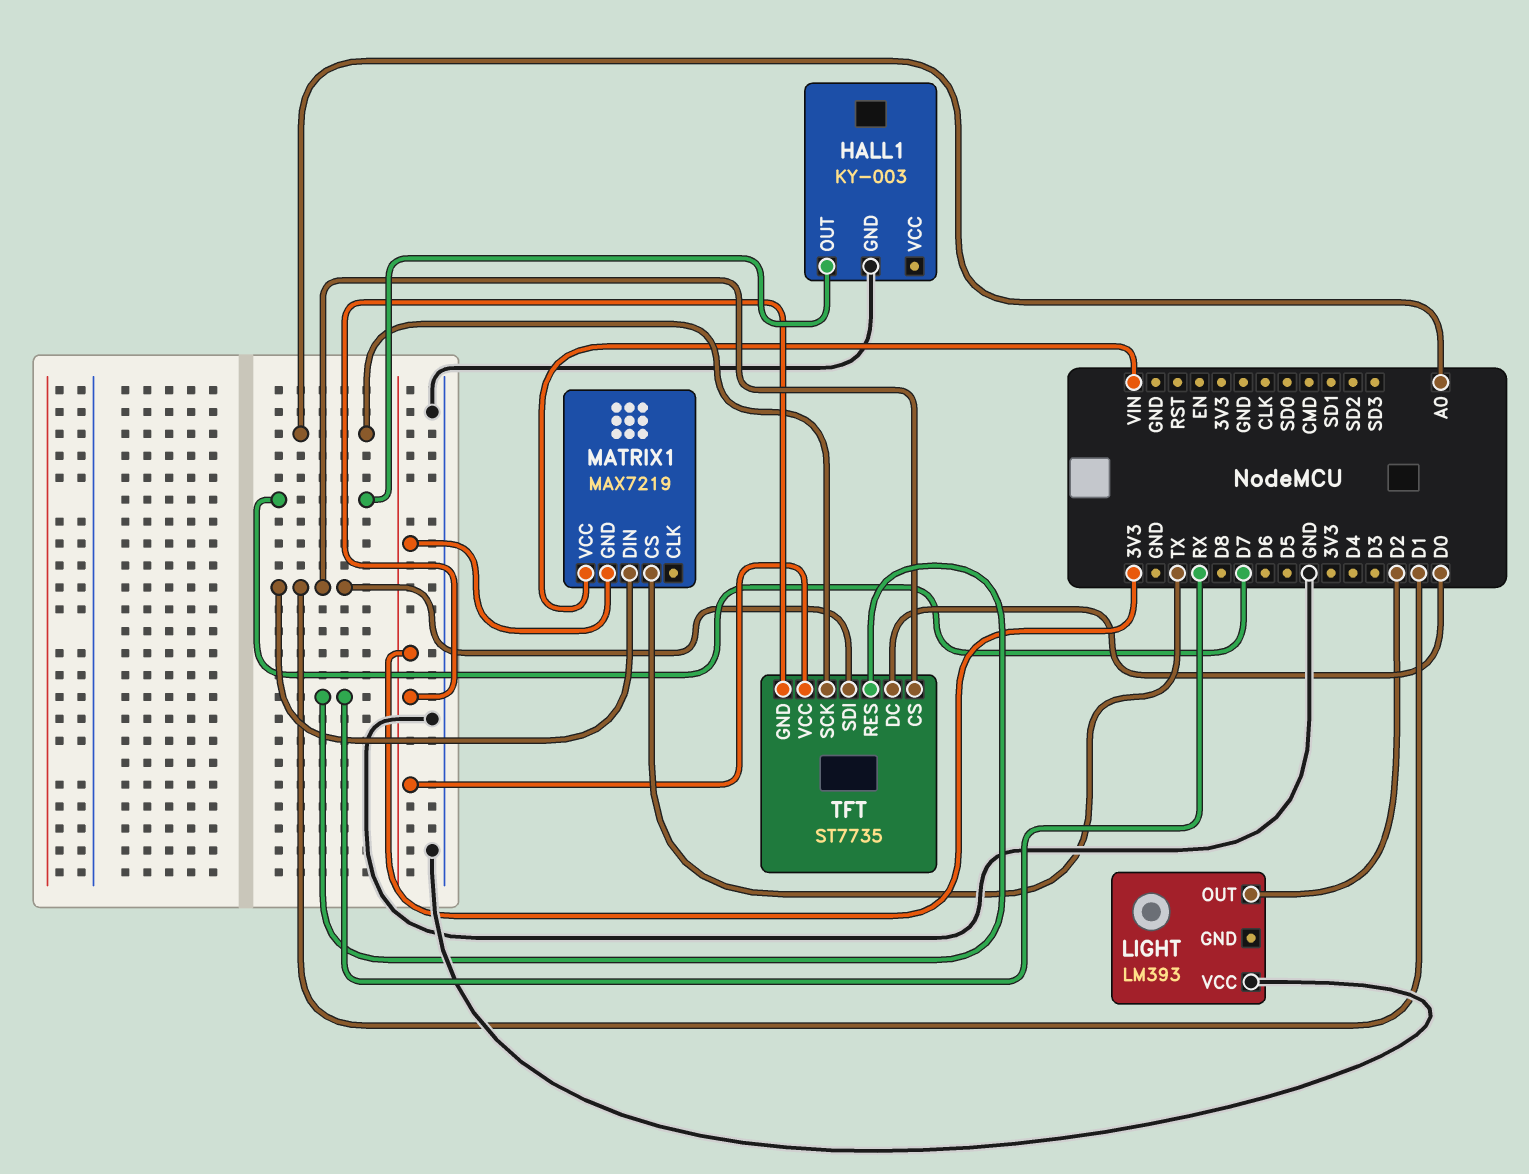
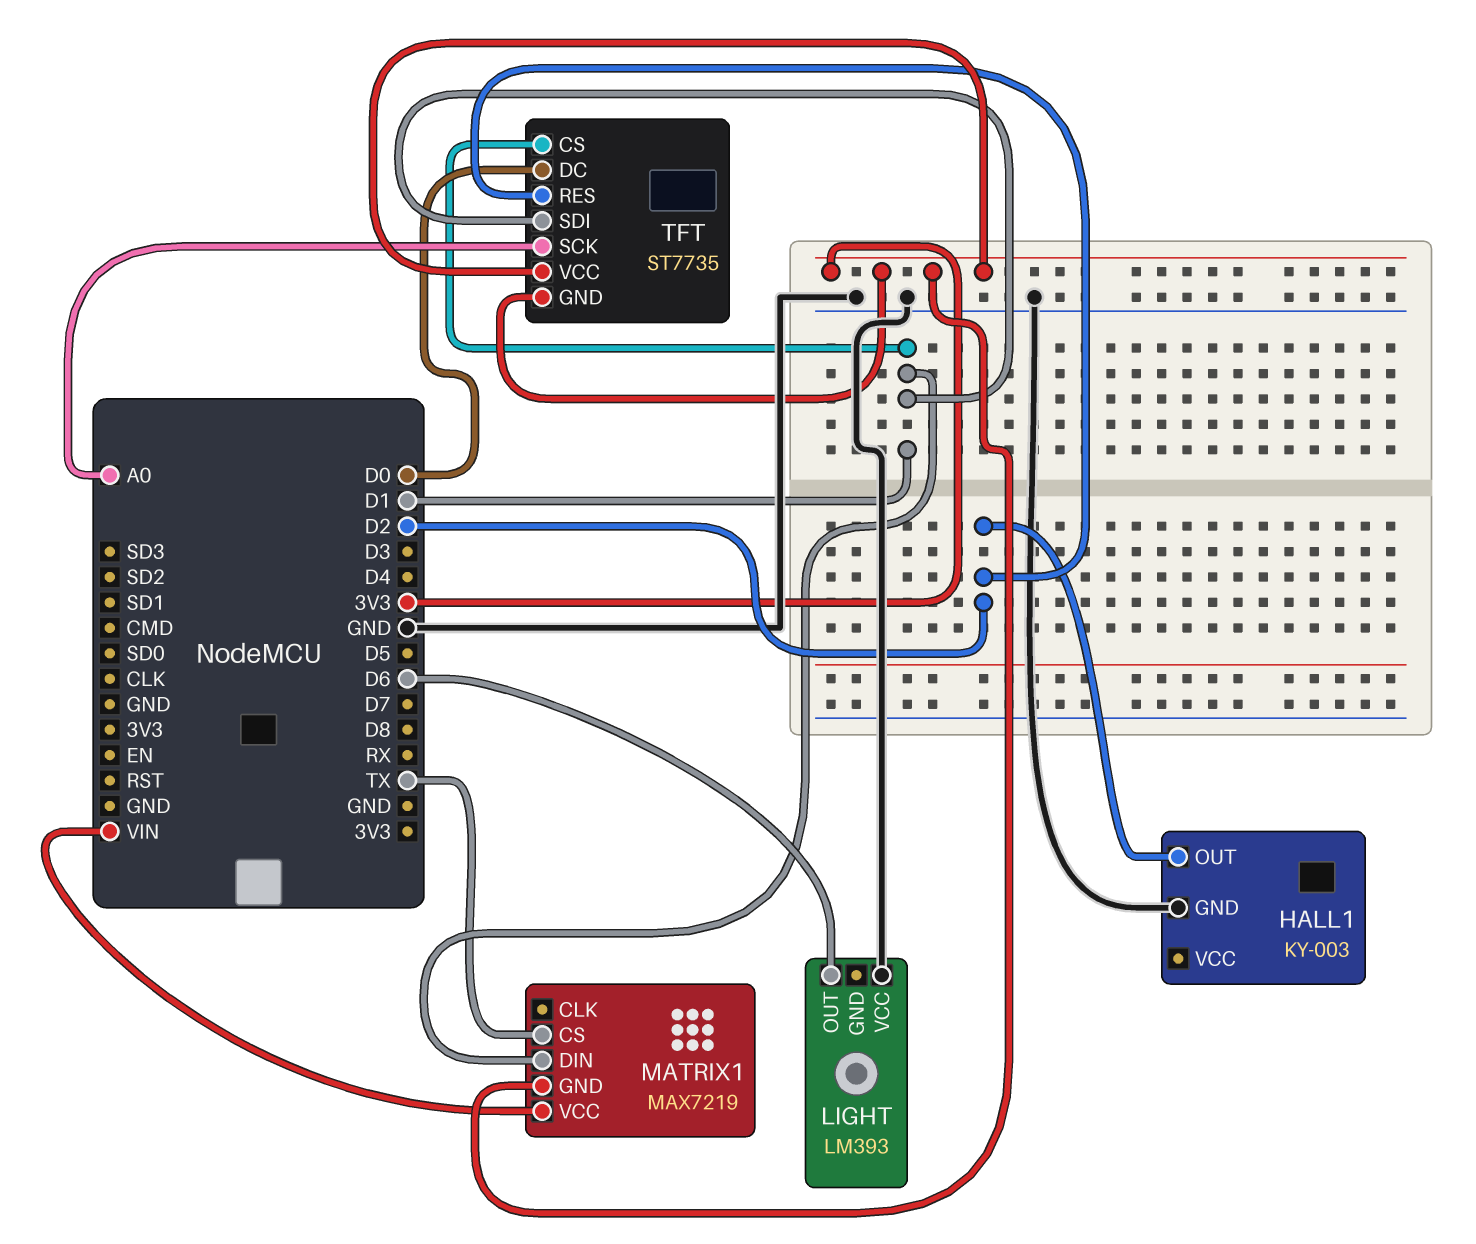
HALL1 pin OUT: D7 -> D2
LIGHT pin OUT: D2 -> D6
TFT pin RES: RX -> D2

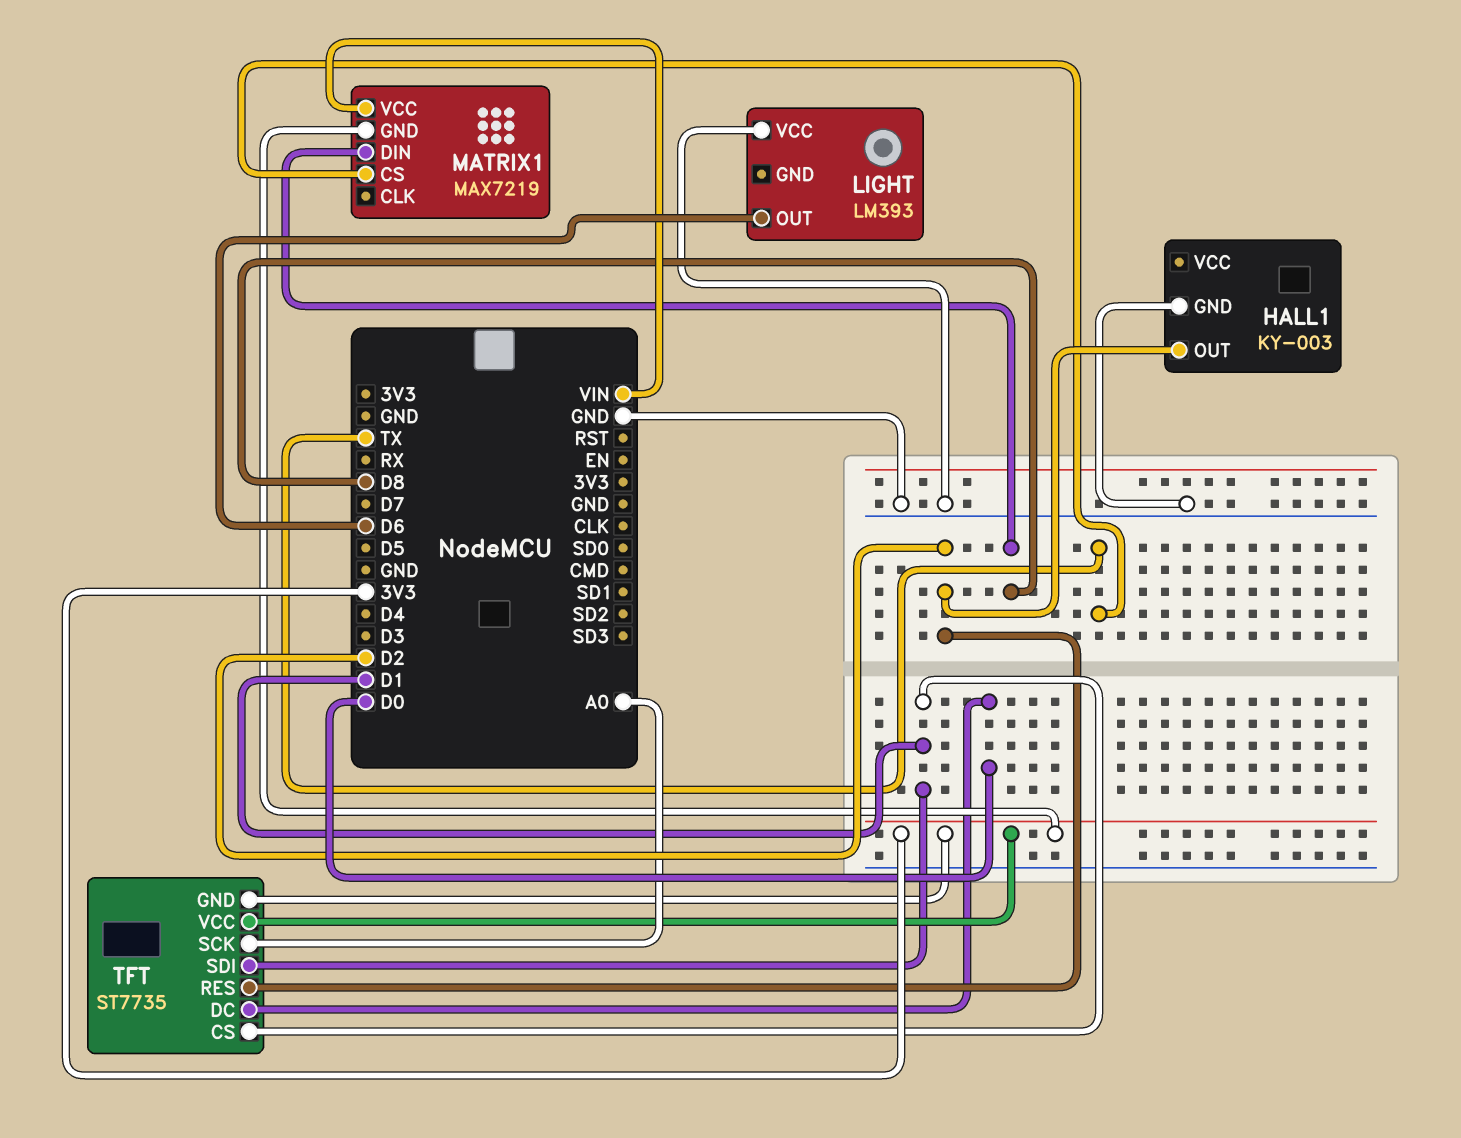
MATRIX1 pin DIN: D1 -> D8

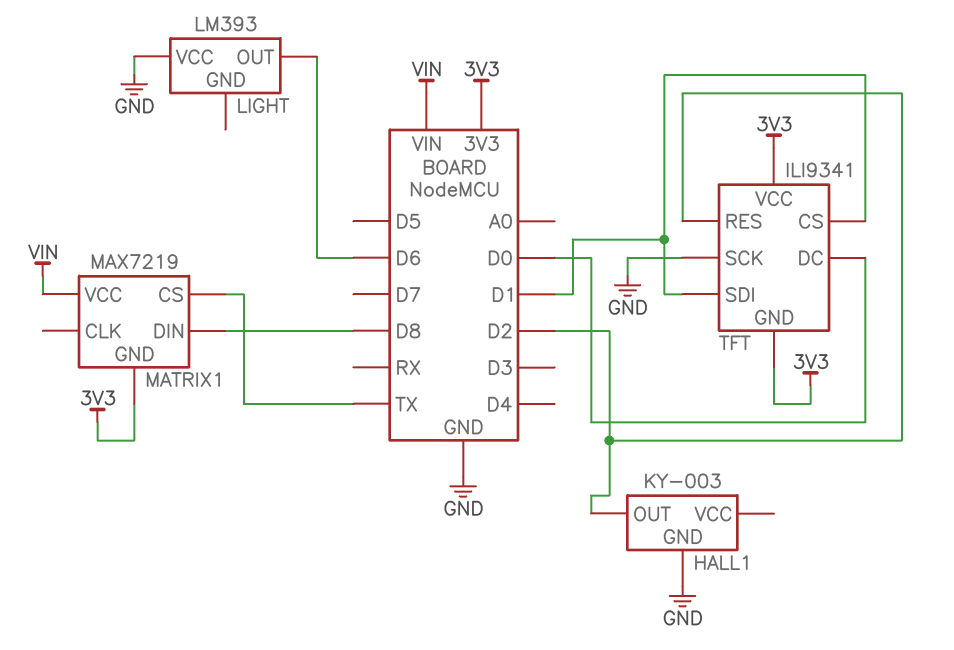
TFT: ST7735 -> ILI9341
TFT pin SCK: A0 -> GND

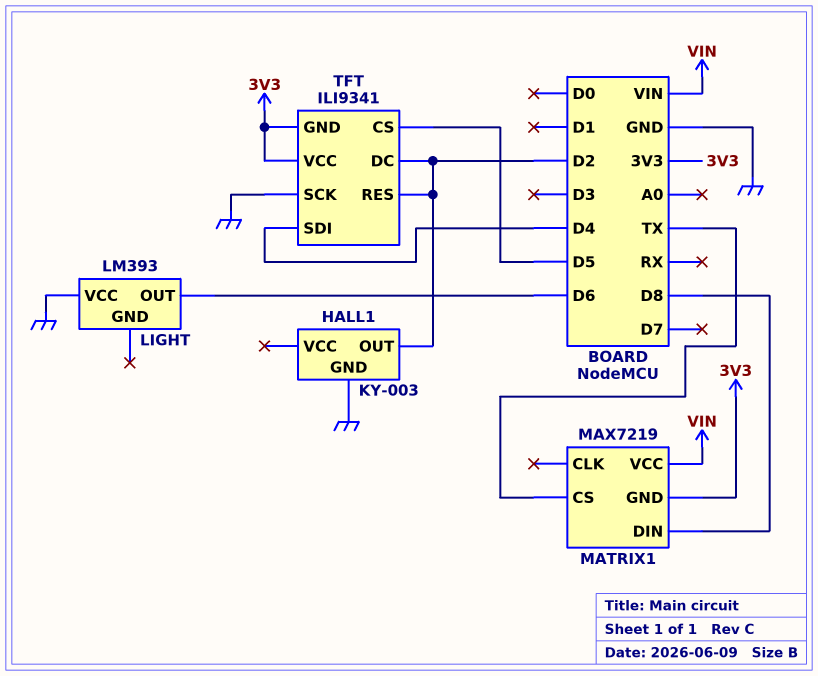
TFT pin CS: D1 -> D5
TFT pin DC: D0 -> D2
TFT pin SDI: D1 -> D4

